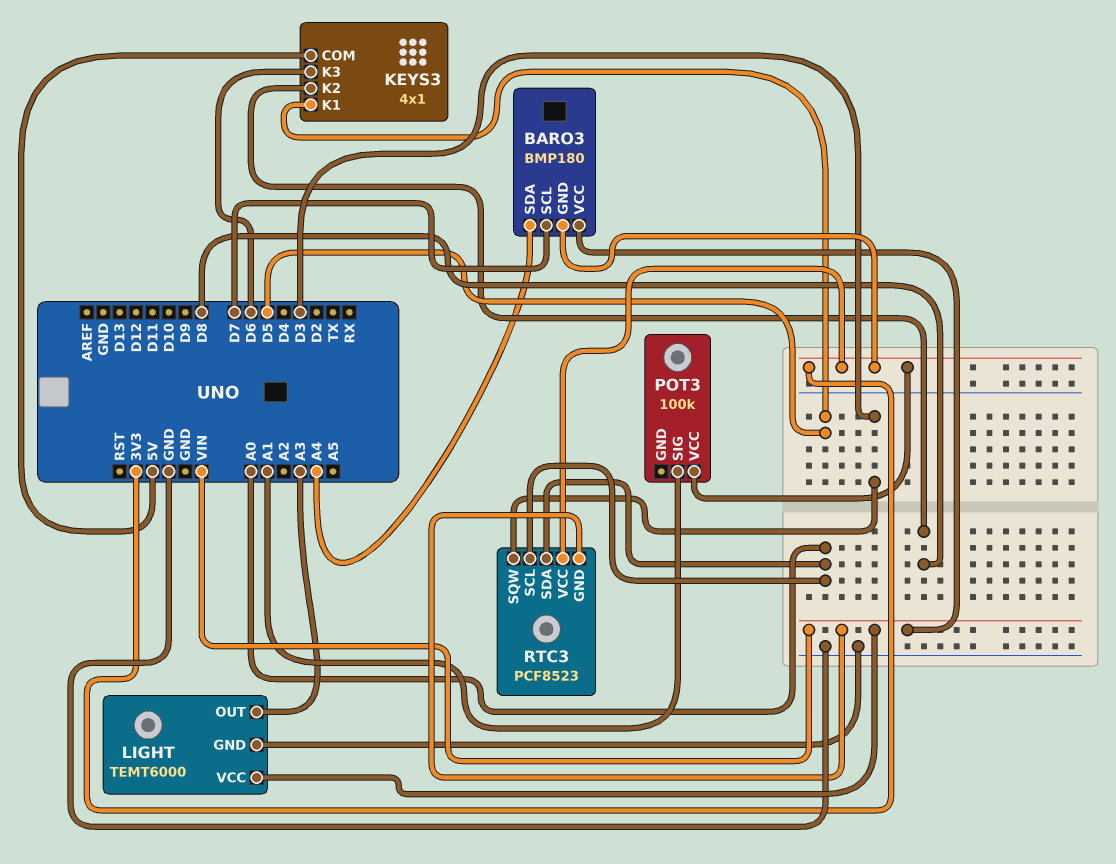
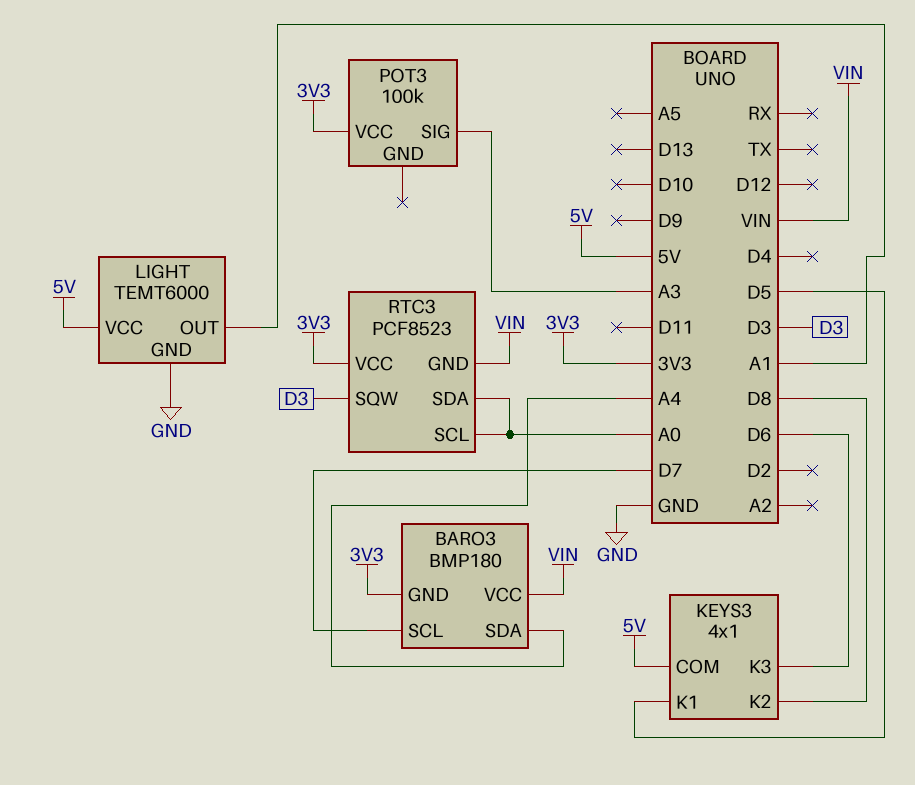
LIGHT pin OUT: A3 -> A1
LIGHT pin VCC: VIN -> 5V
POT3 pin SIG: A1 -> A3

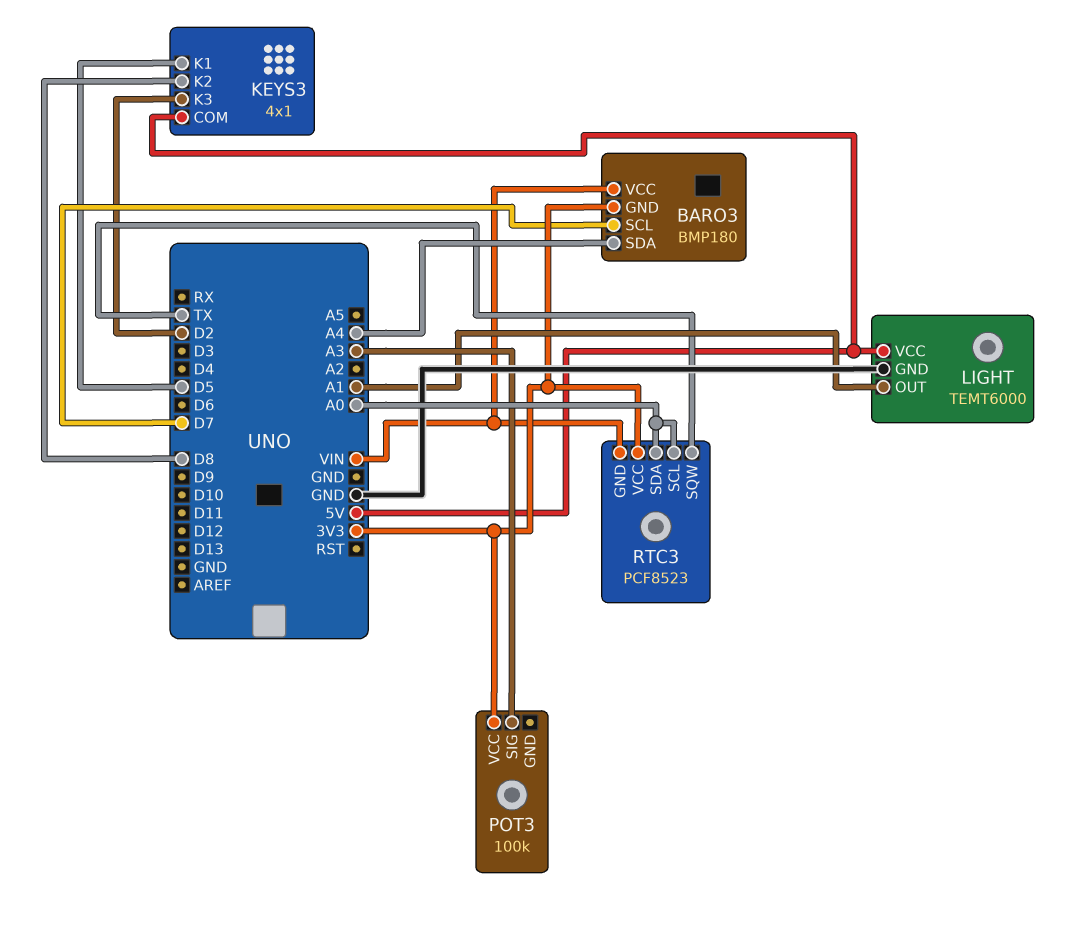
KEYS3 pin K3: D6 -> D2
RTC3 pin SQW: D3 -> TX

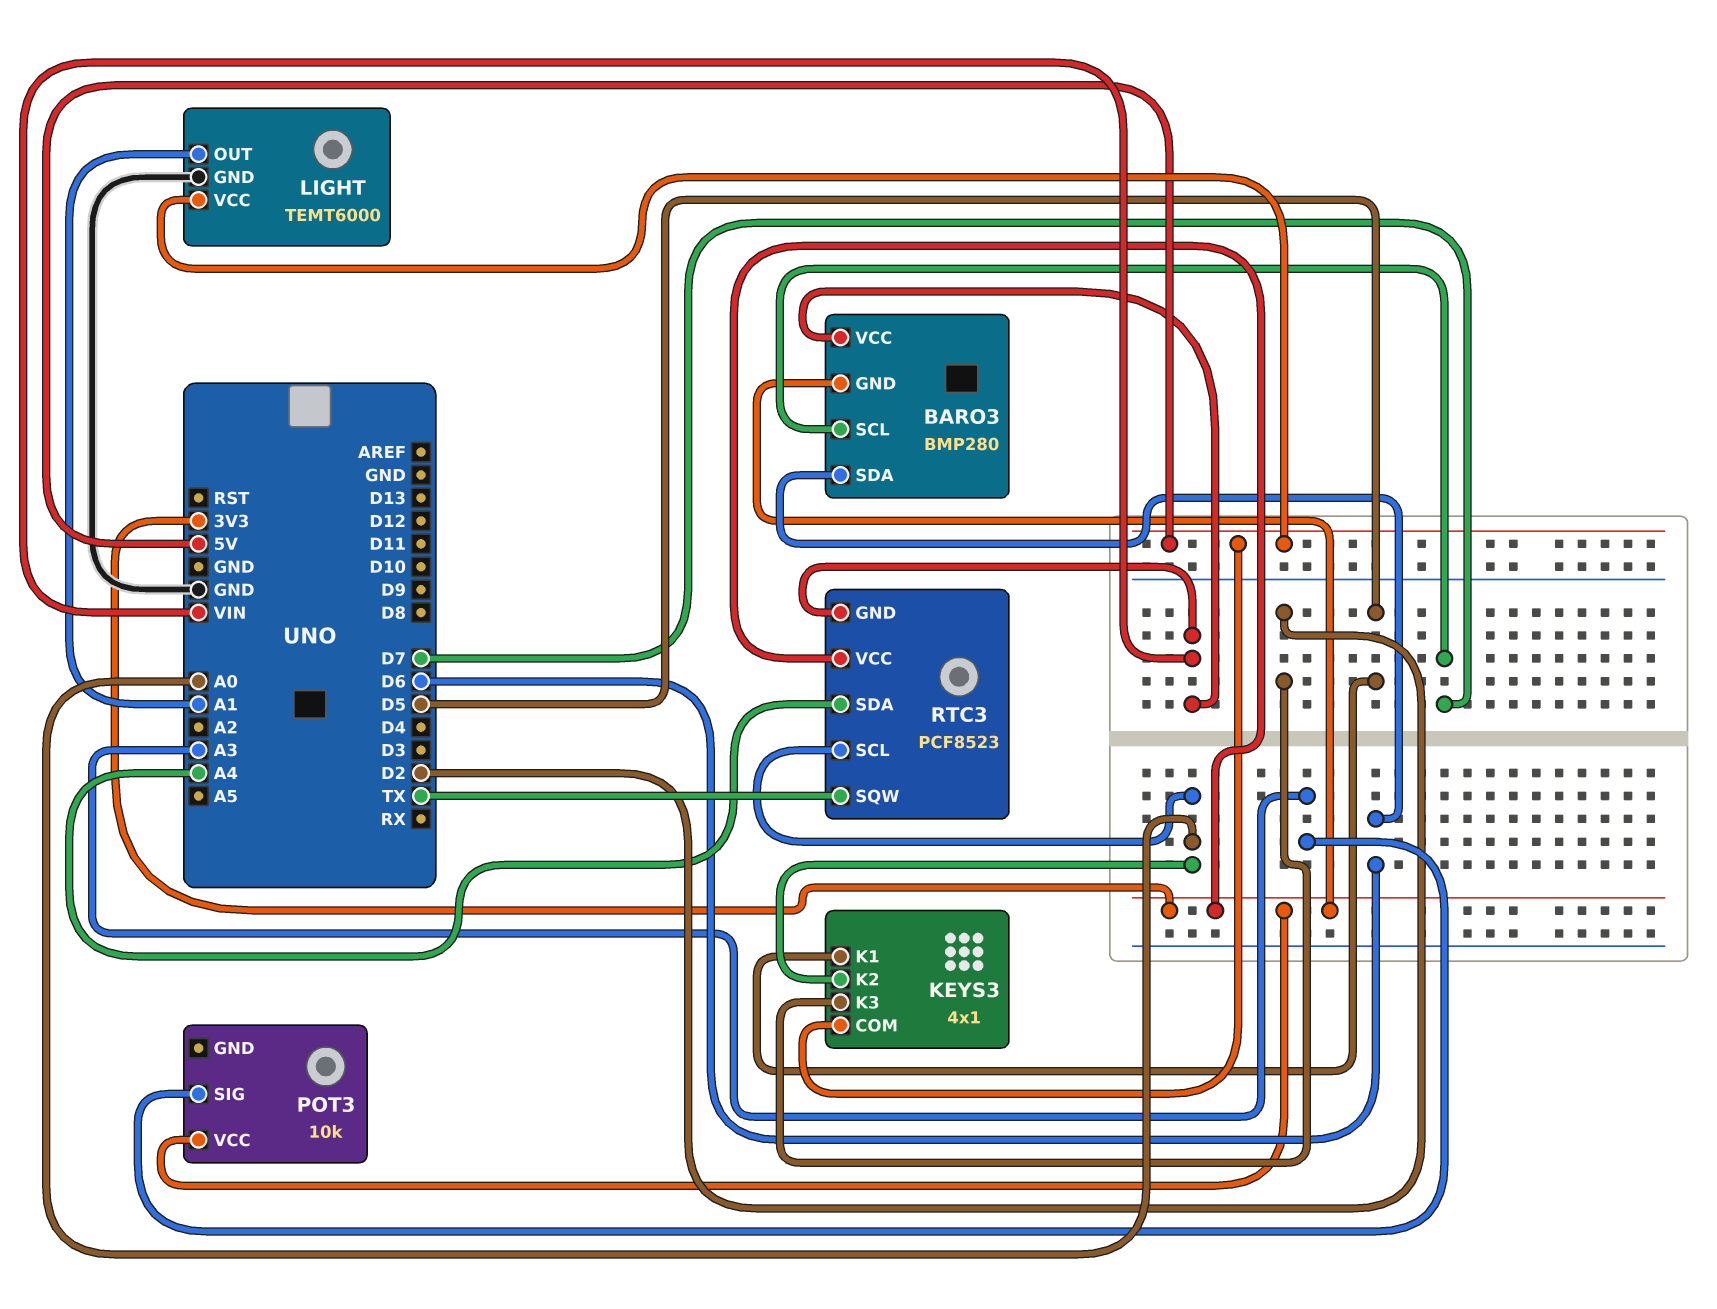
BARO3: BMP180 -> BMP280
BARO3 pin SDA: A4 -> D6
KEYS3 pin K2: D8 -> A0
POT3: 100k -> 10k
RTC3 pin SDA: A0 -> A4

